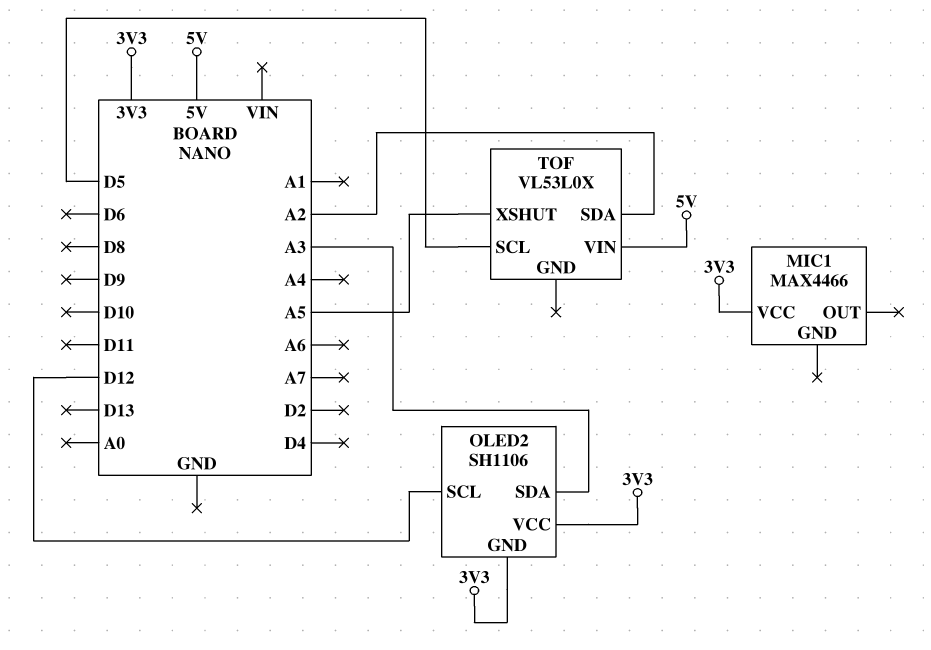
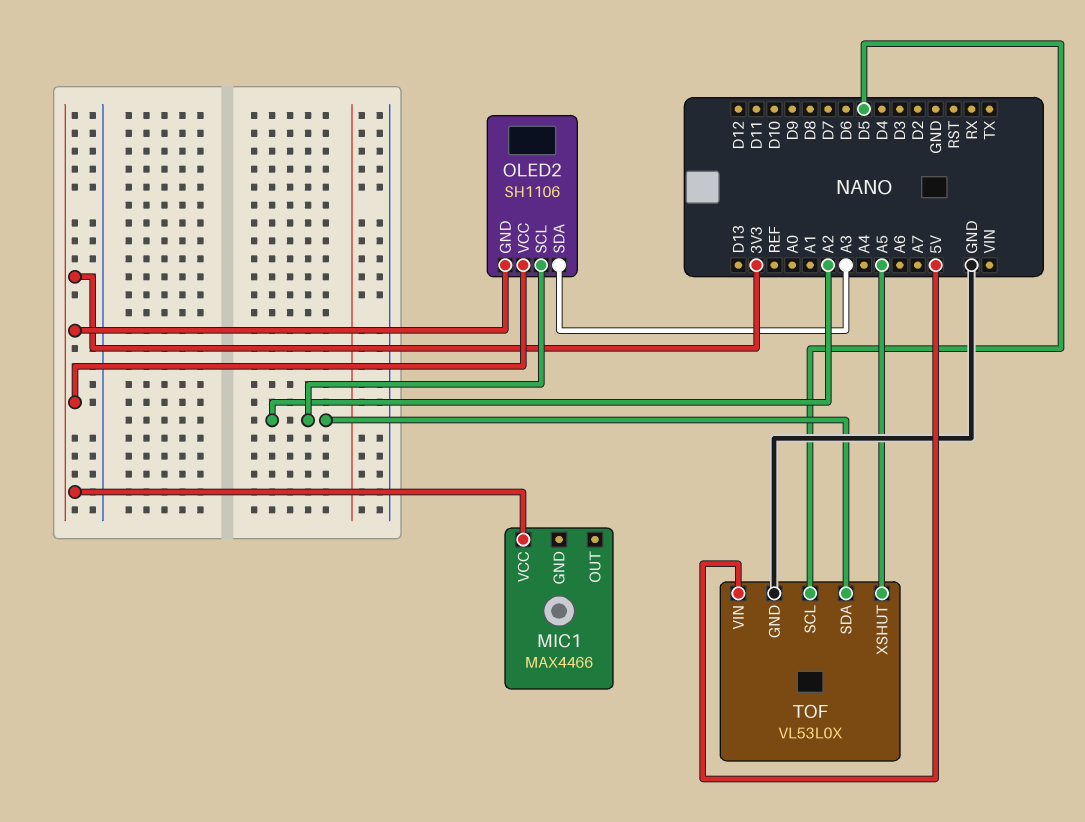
OLED2 pin SCL: D12 -> A2
TOF pin GND: none -> GND

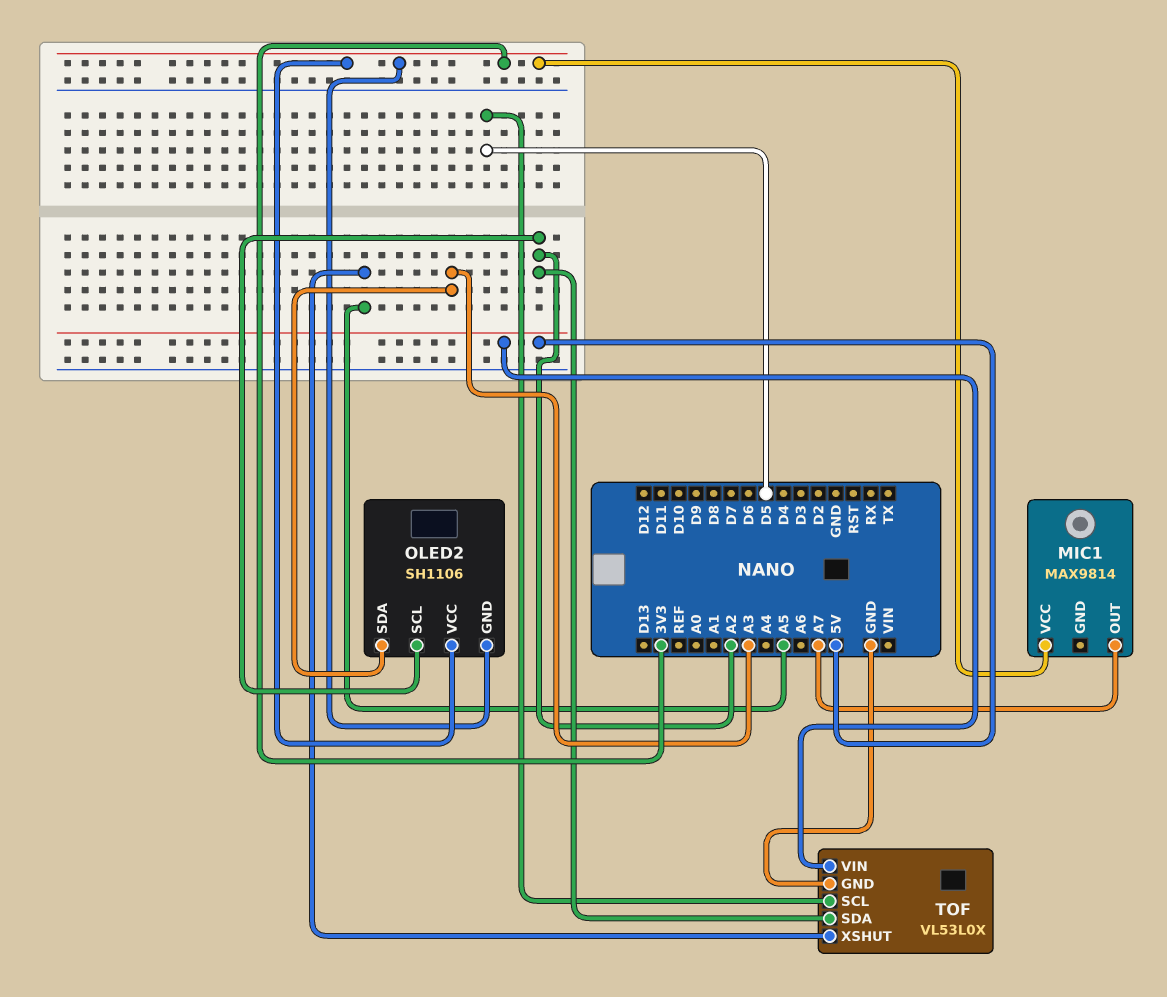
MIC1: MAX4466 -> MAX9814
MIC1 pin OUT: none -> A7

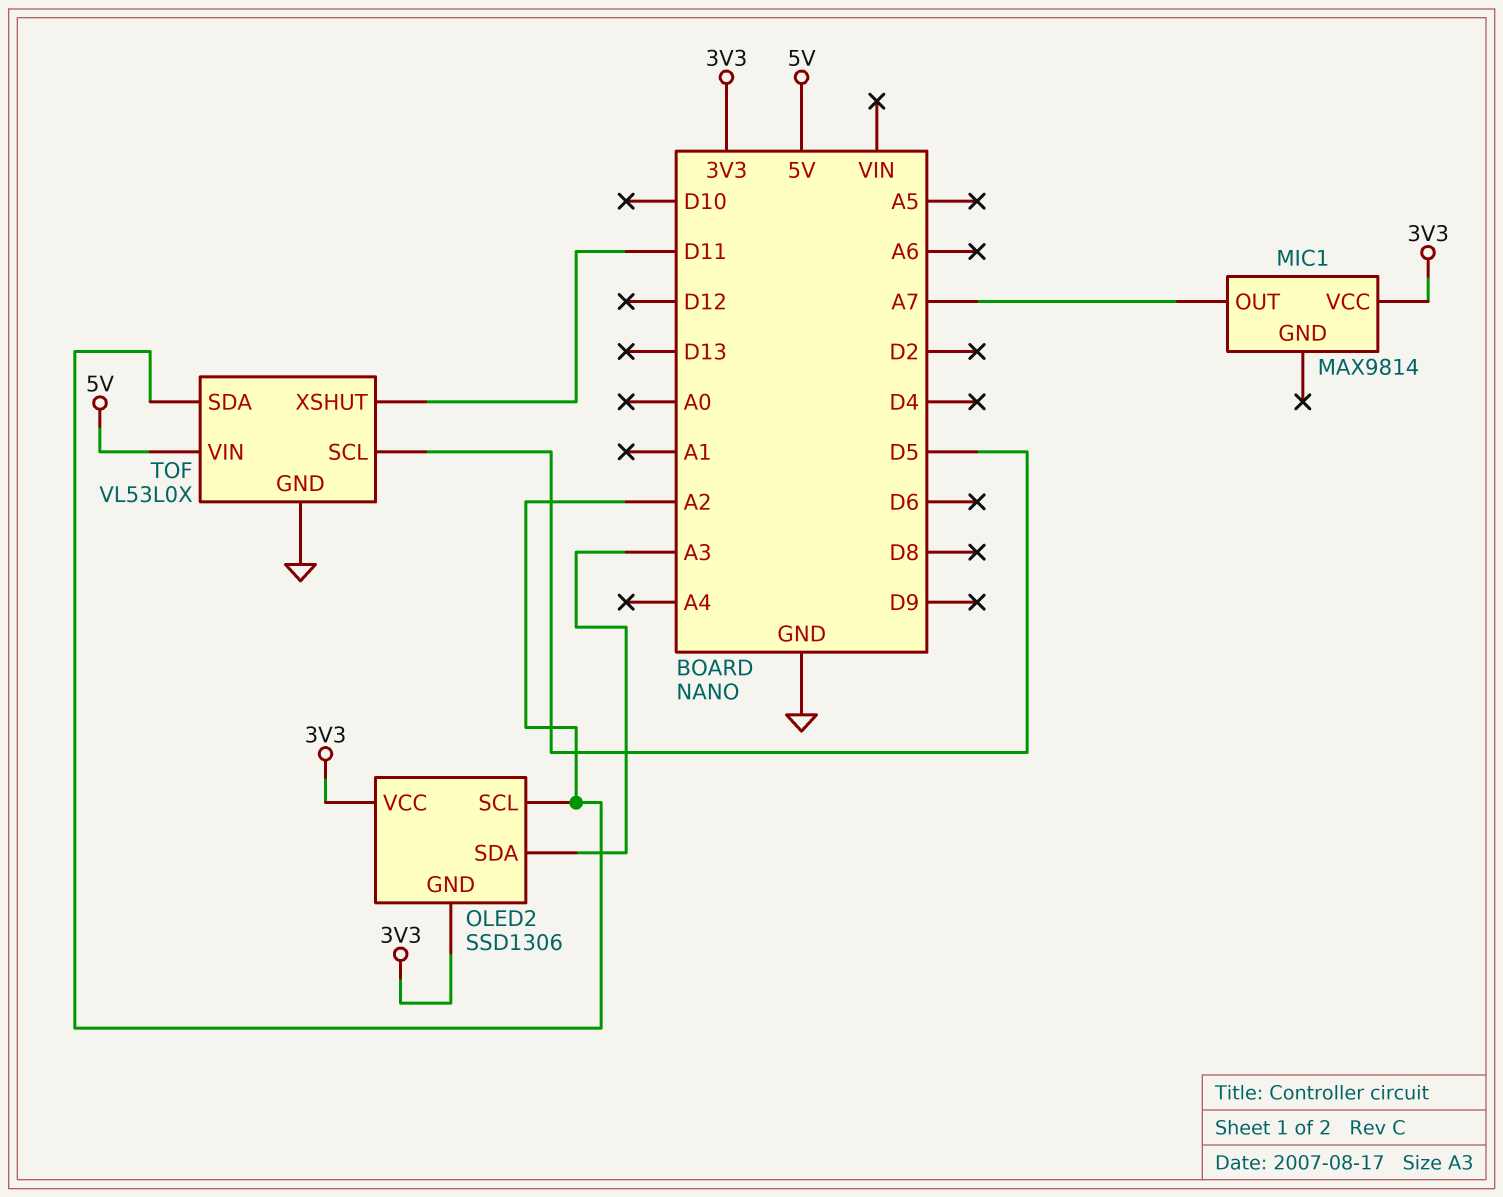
OLED2: SH1106 -> SSD1306
TOF pin XSHUT: A5 -> D11

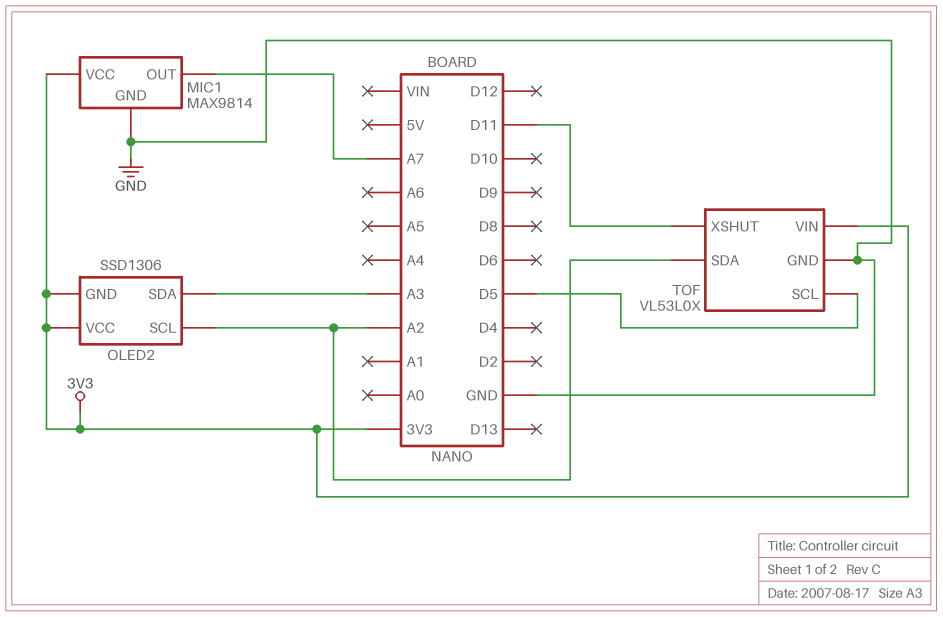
MIC1 pin GND: none -> GND
TOF pin VIN: 5V -> 3V3

